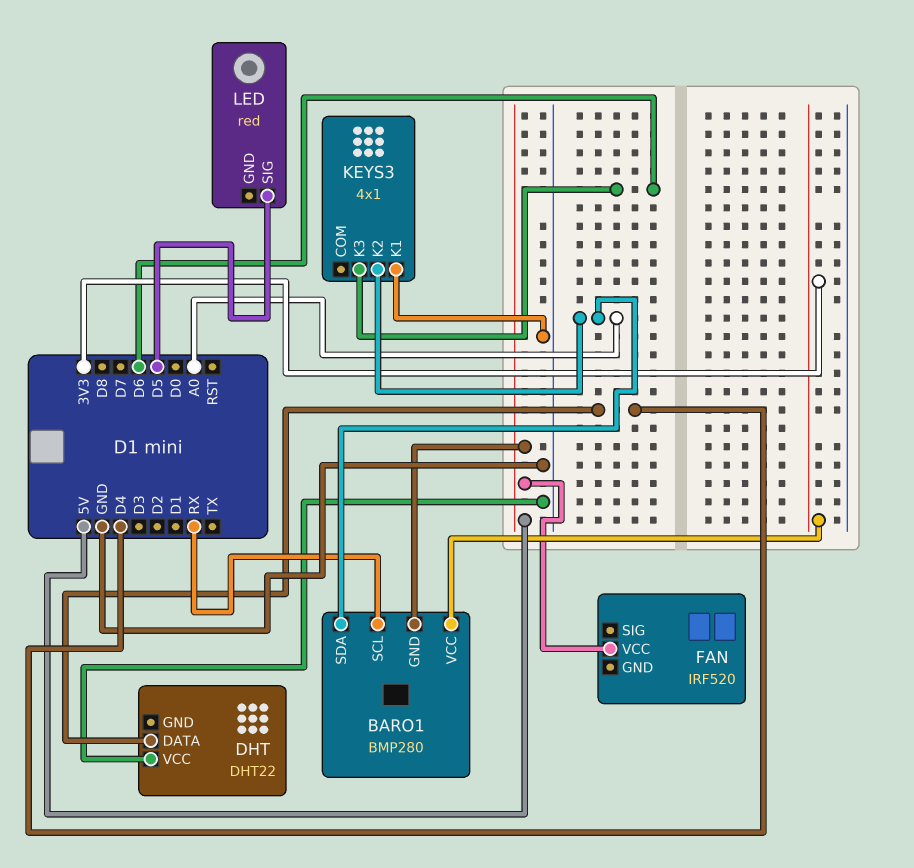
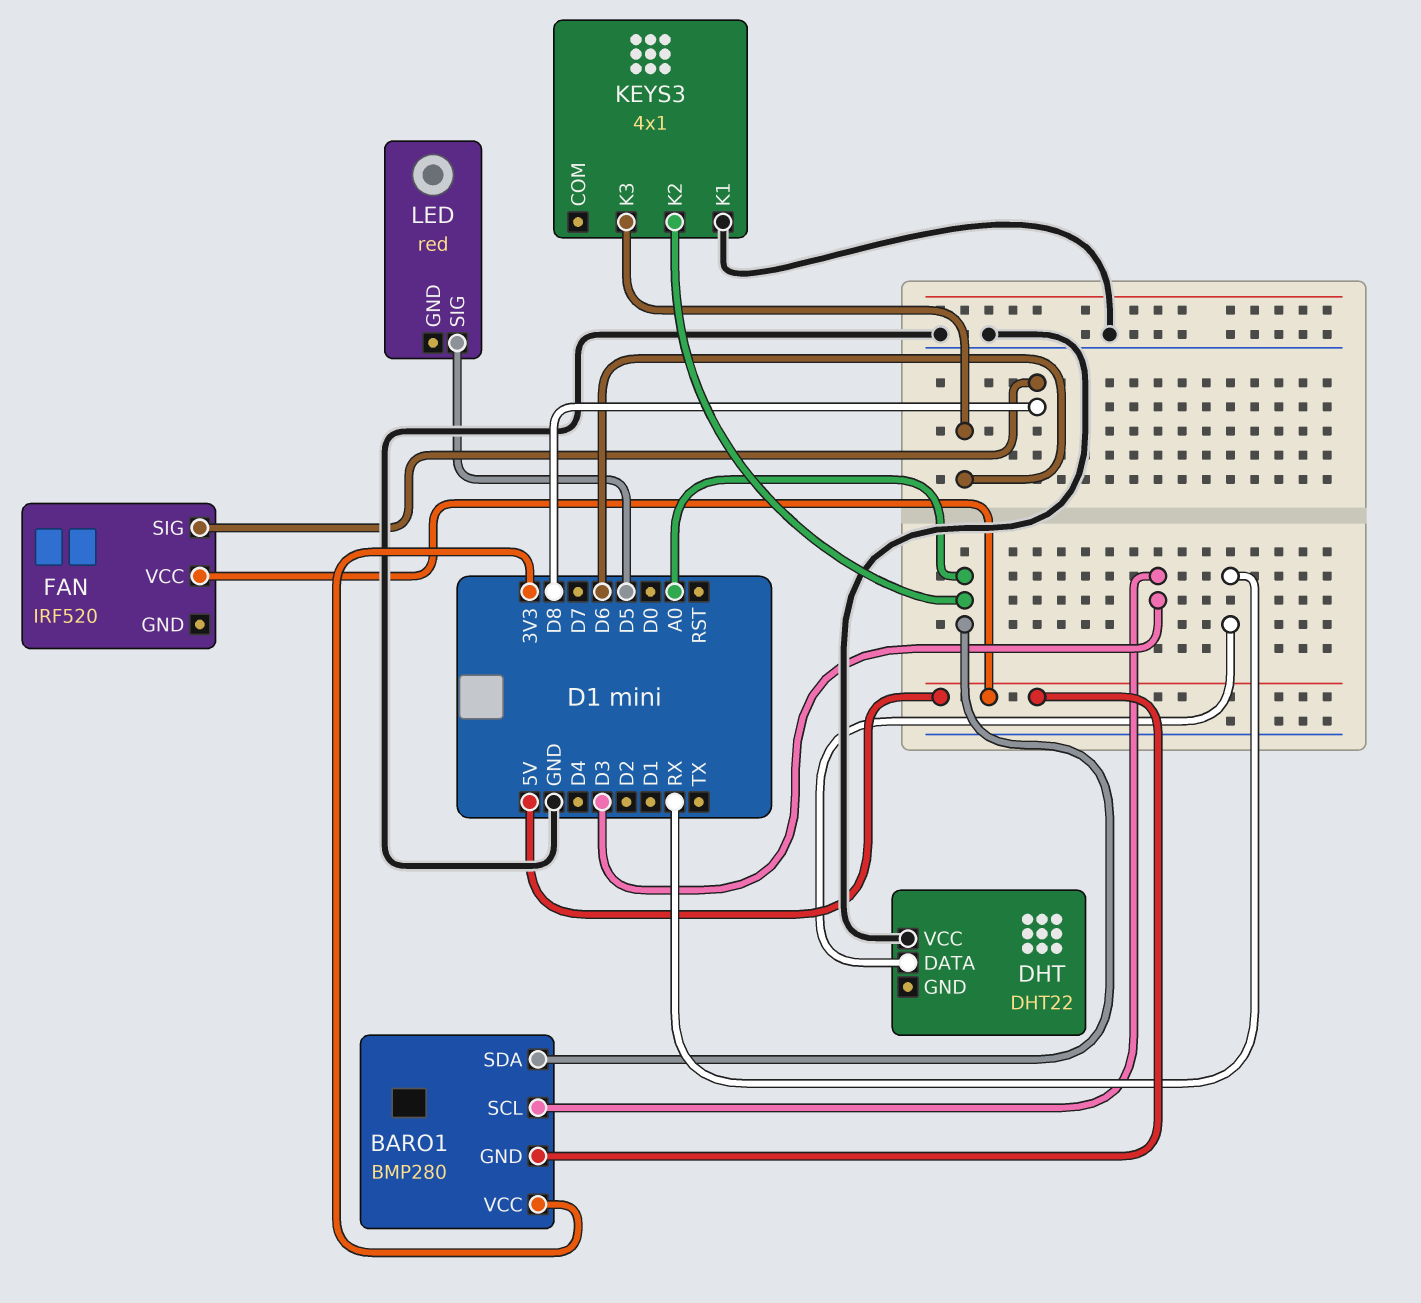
BARO1 pin SCL: RX -> D3
DHT pin DATA: D4 -> RX
FAN pin SIG: none -> D8

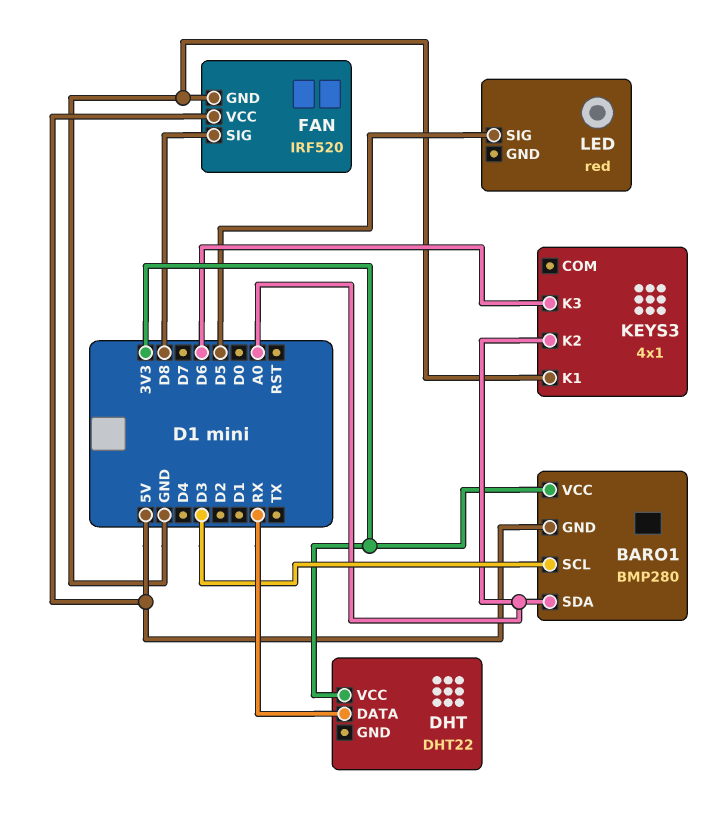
DHT pin VCC: GND -> 3V3
FAN pin GND: none -> GND

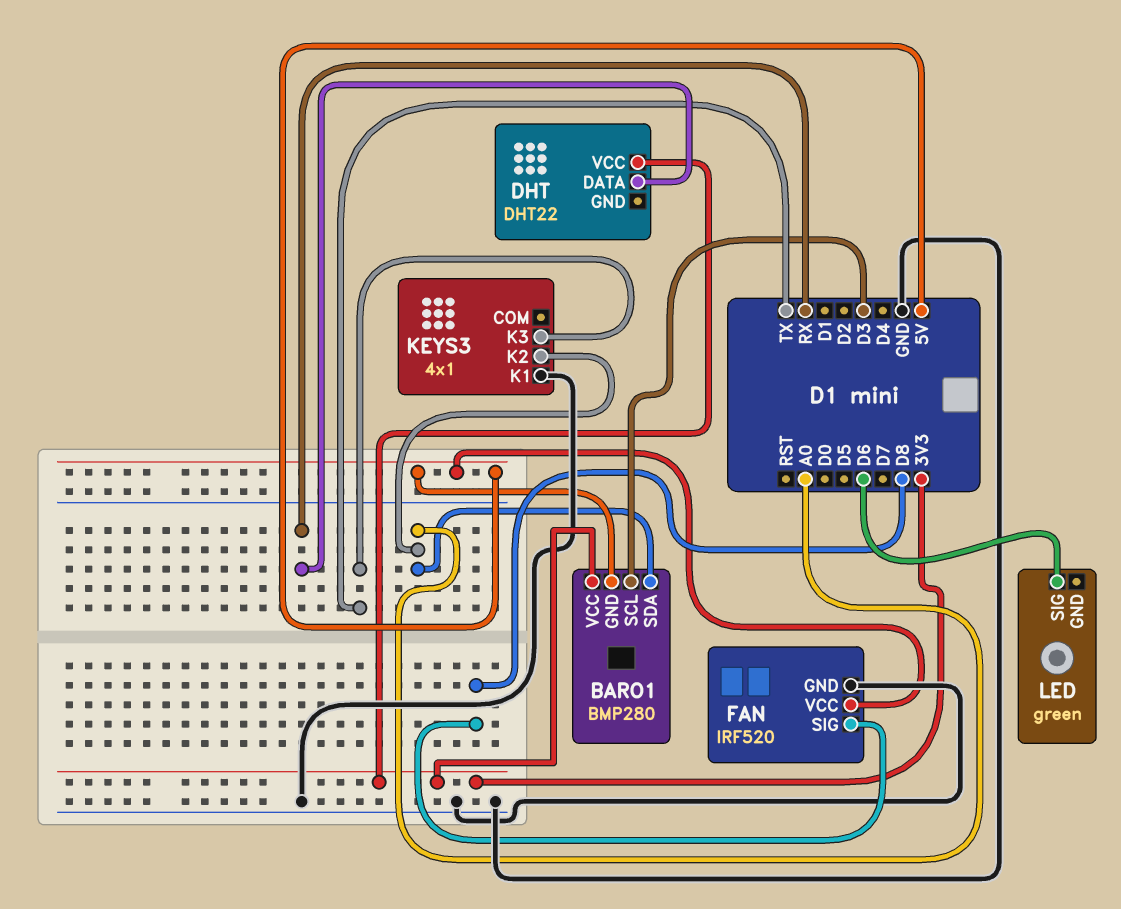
KEYS3 pin K3: D6 -> TX
LED: red -> green
LED pin SIG: D5 -> D6

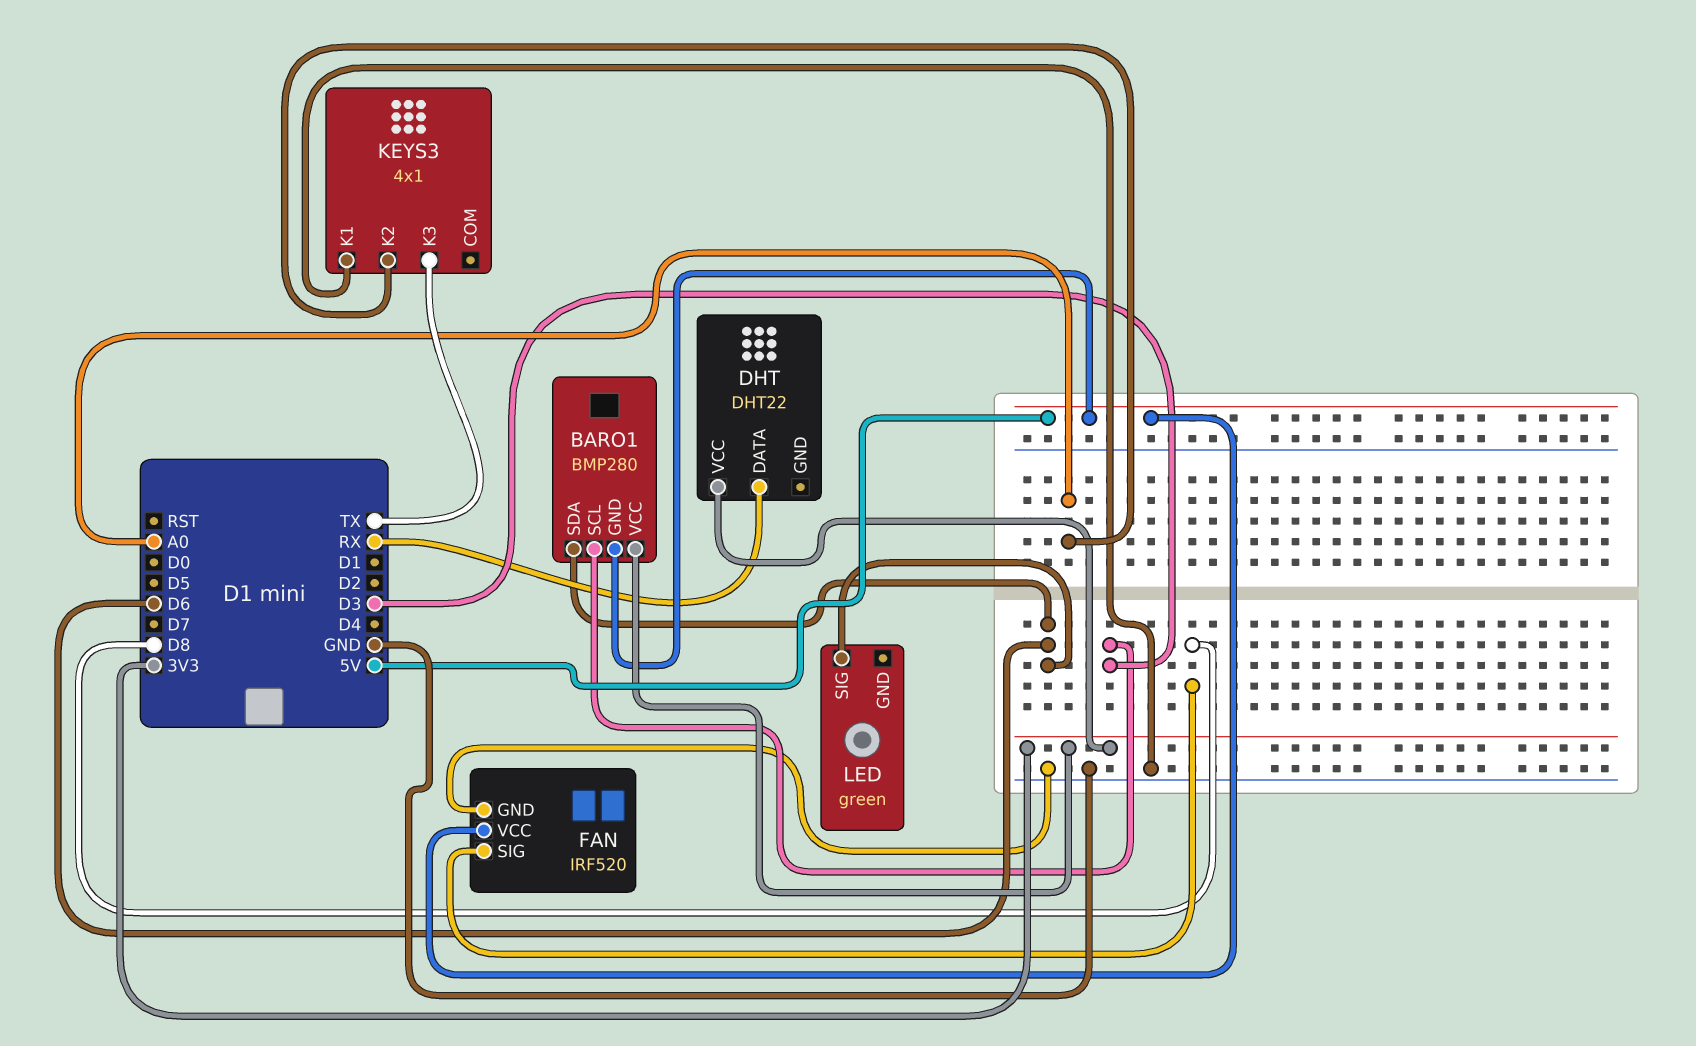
BARO1 pin SDA: A0 -> D6

